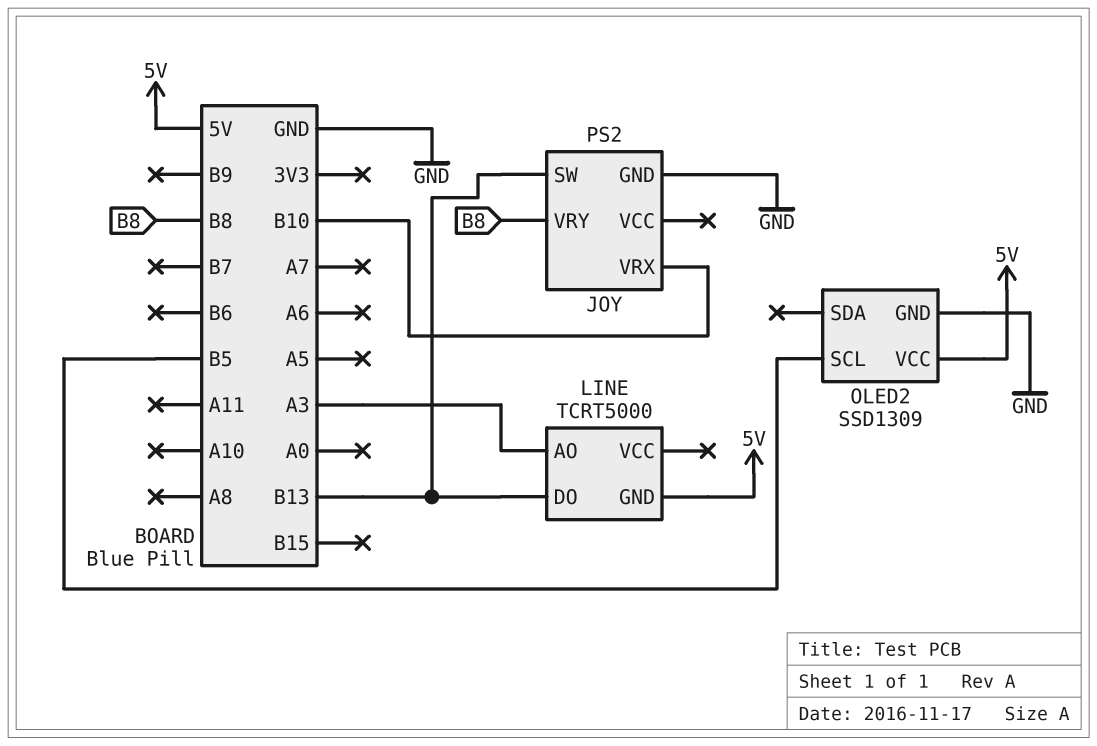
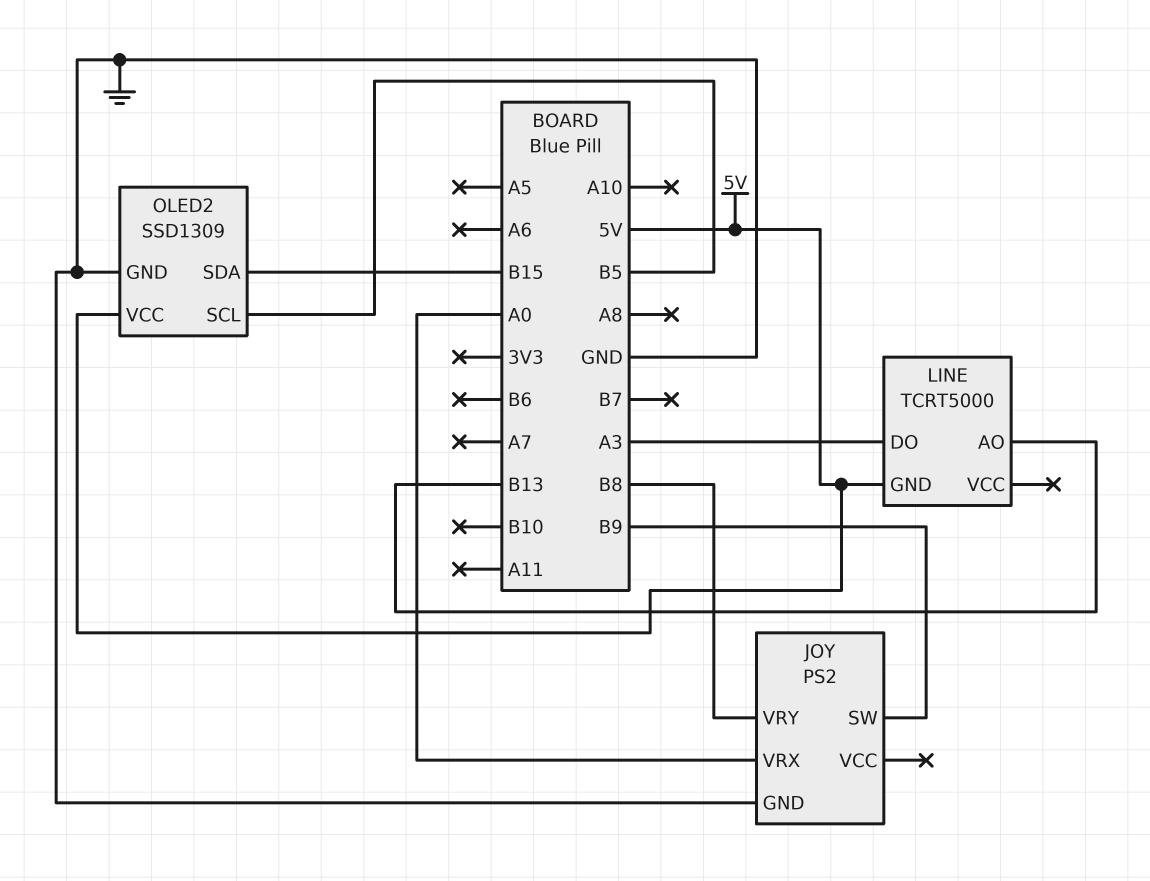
JOY pin SW: B13 -> B9
JOY pin VRX: B10 -> A0
LINE pin AO: A3 -> B13
LINE pin DO: B13 -> A3
OLED2 pin SDA: none -> B15

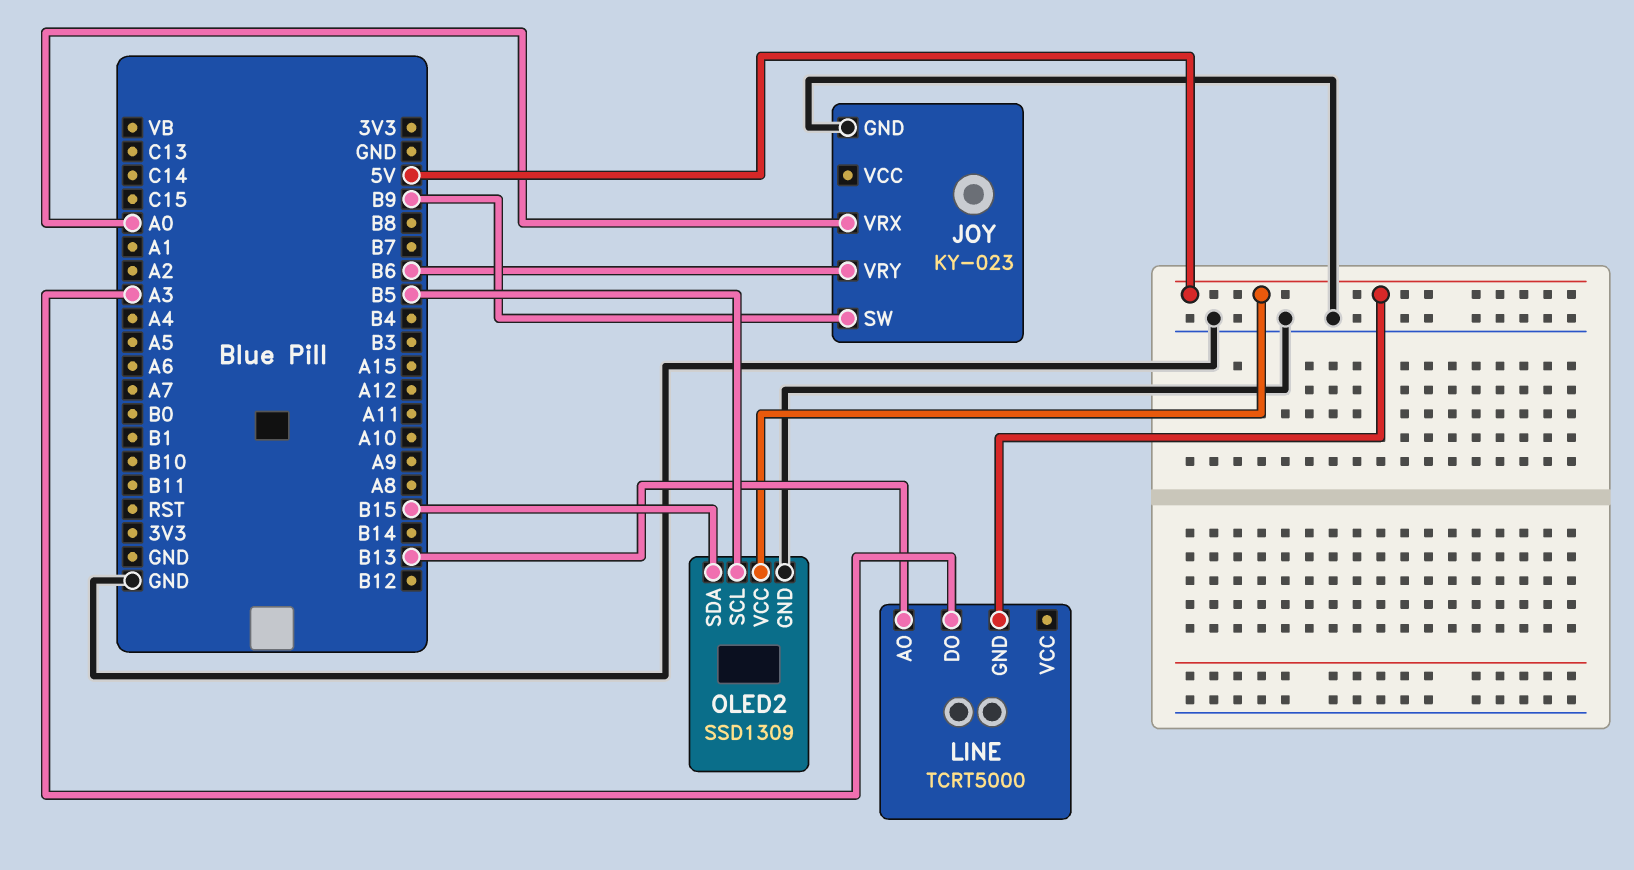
JOY: PS2 -> KY-023
JOY pin VRY: B8 -> B6

